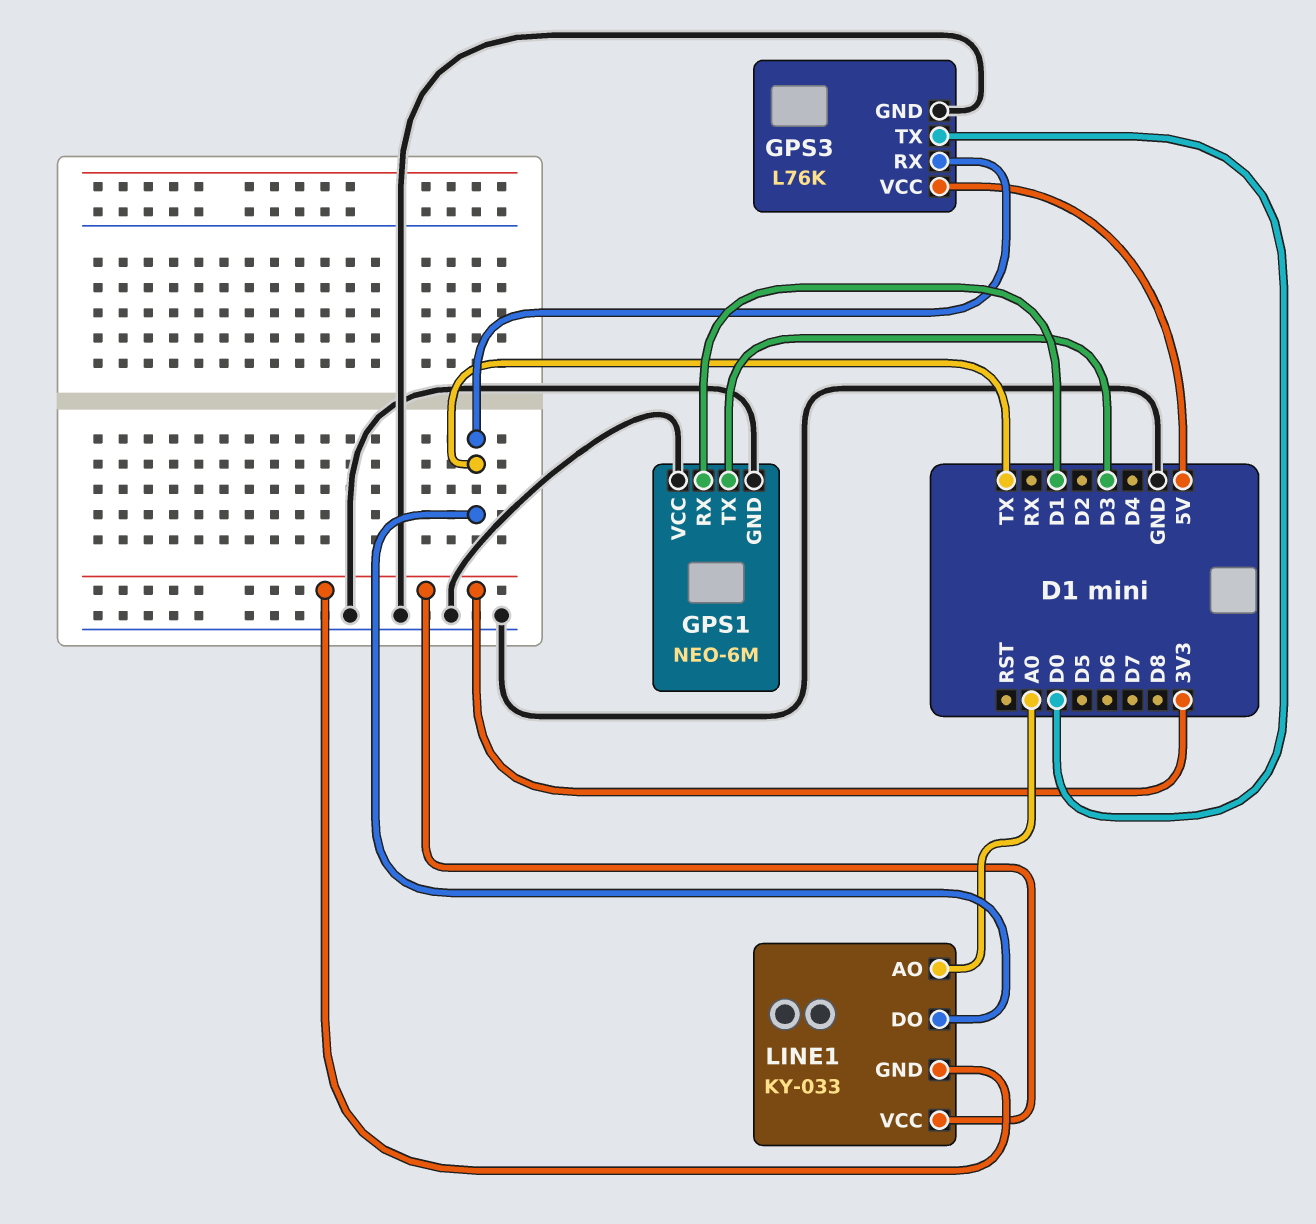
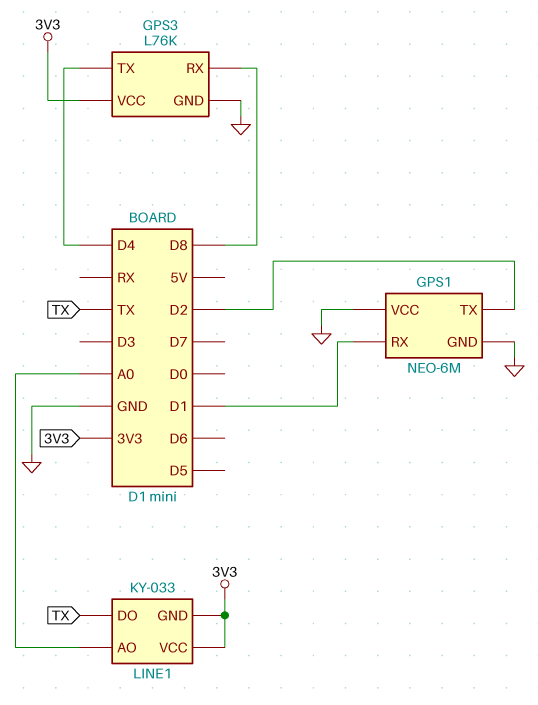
GPS1 pin TX: D3 -> D2
GPS3 pin RX: TX -> D8
GPS3 pin TX: D0 -> D4
GPS3 pin VCC: 5V -> 3V3

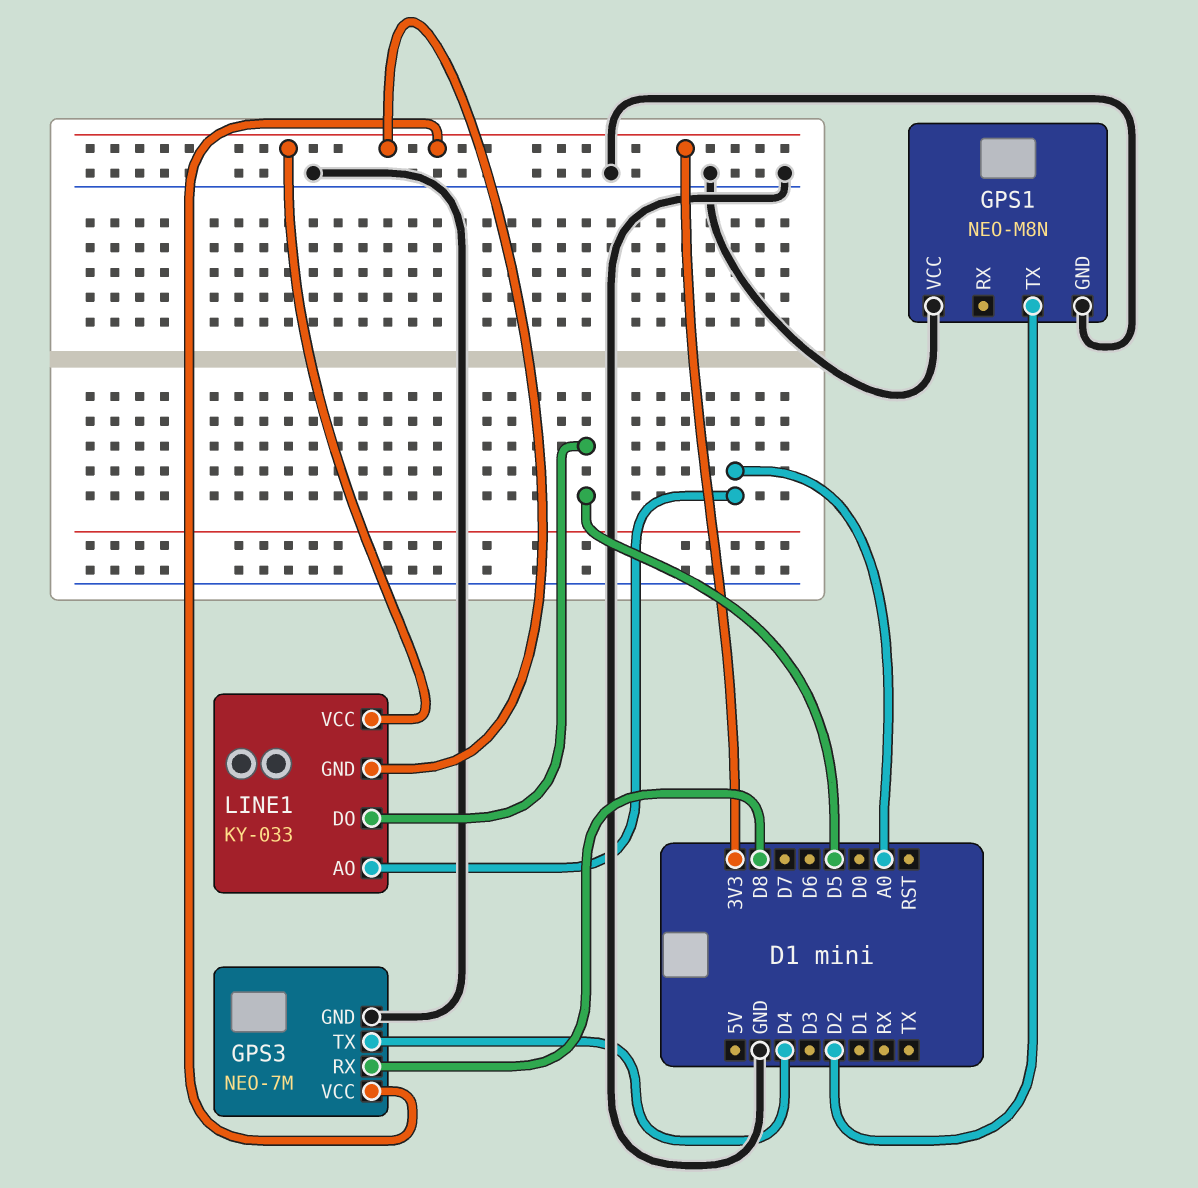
GPS1: NEO-6M -> NEO-M8N
GPS1 pin RX: D1 -> none
GPS3: L76K -> NEO-7M
LINE1 pin DO: TX -> D5

